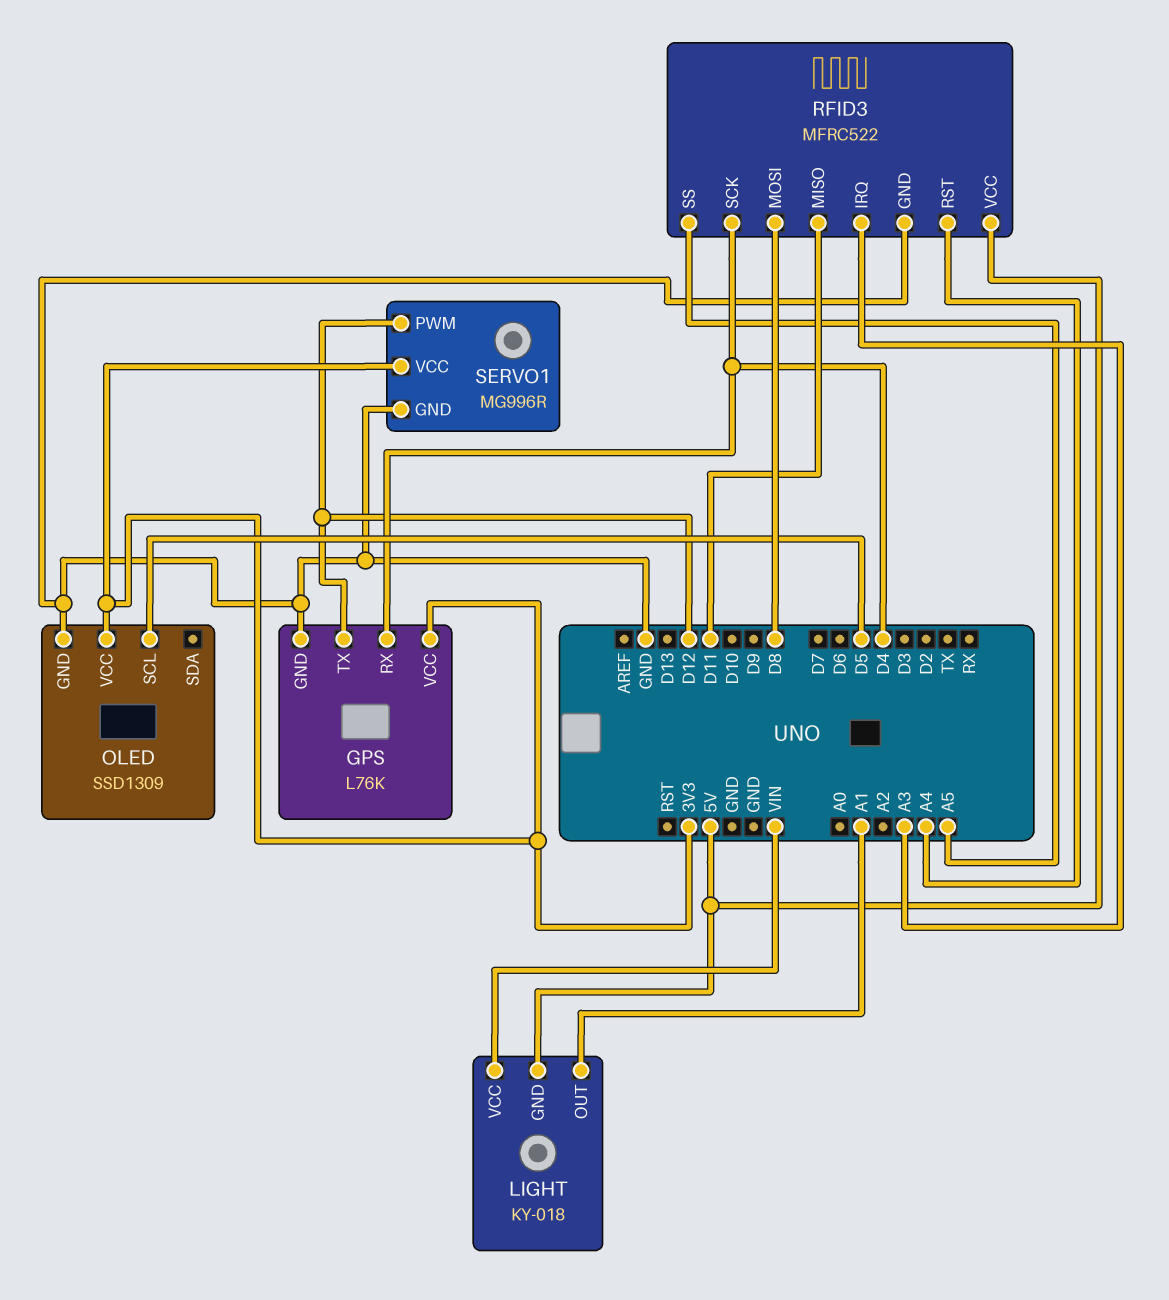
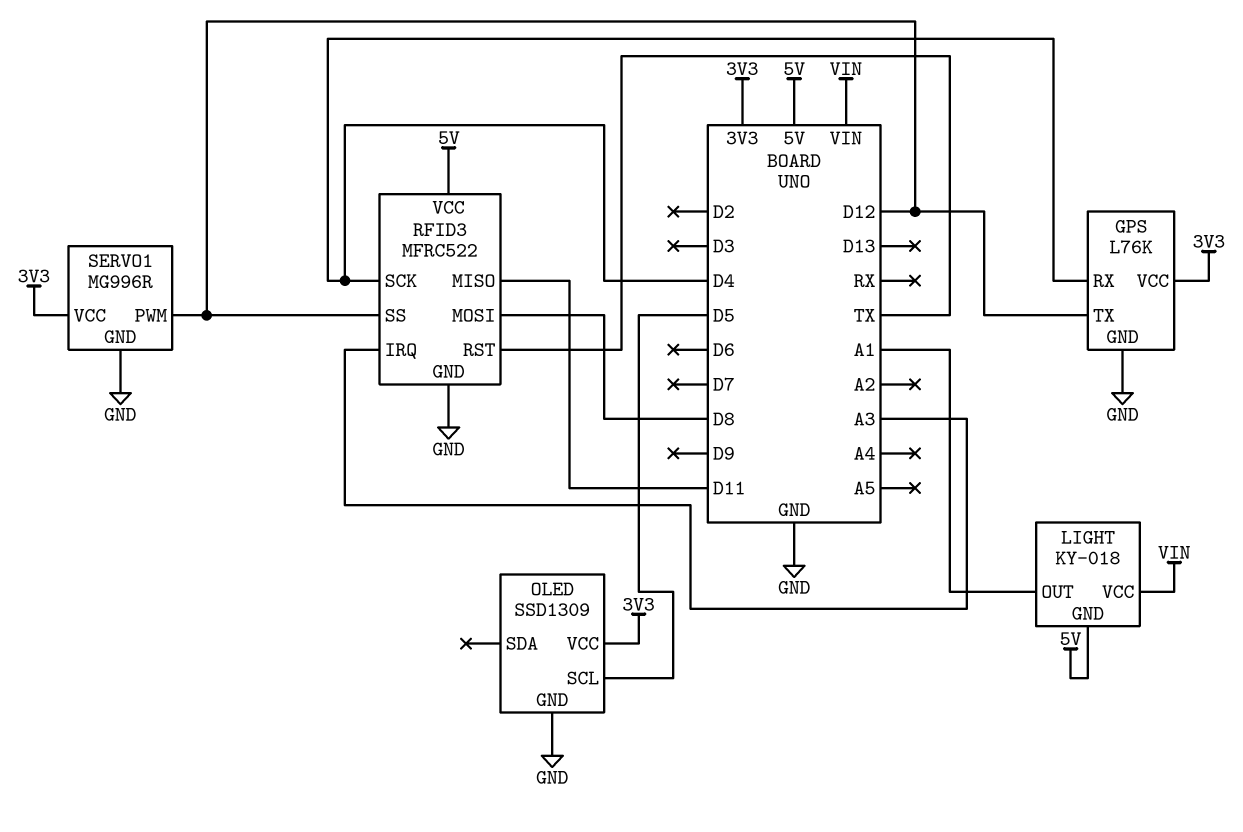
RFID3 pin RST: A4 -> TX
RFID3 pin SS: A5 -> D12

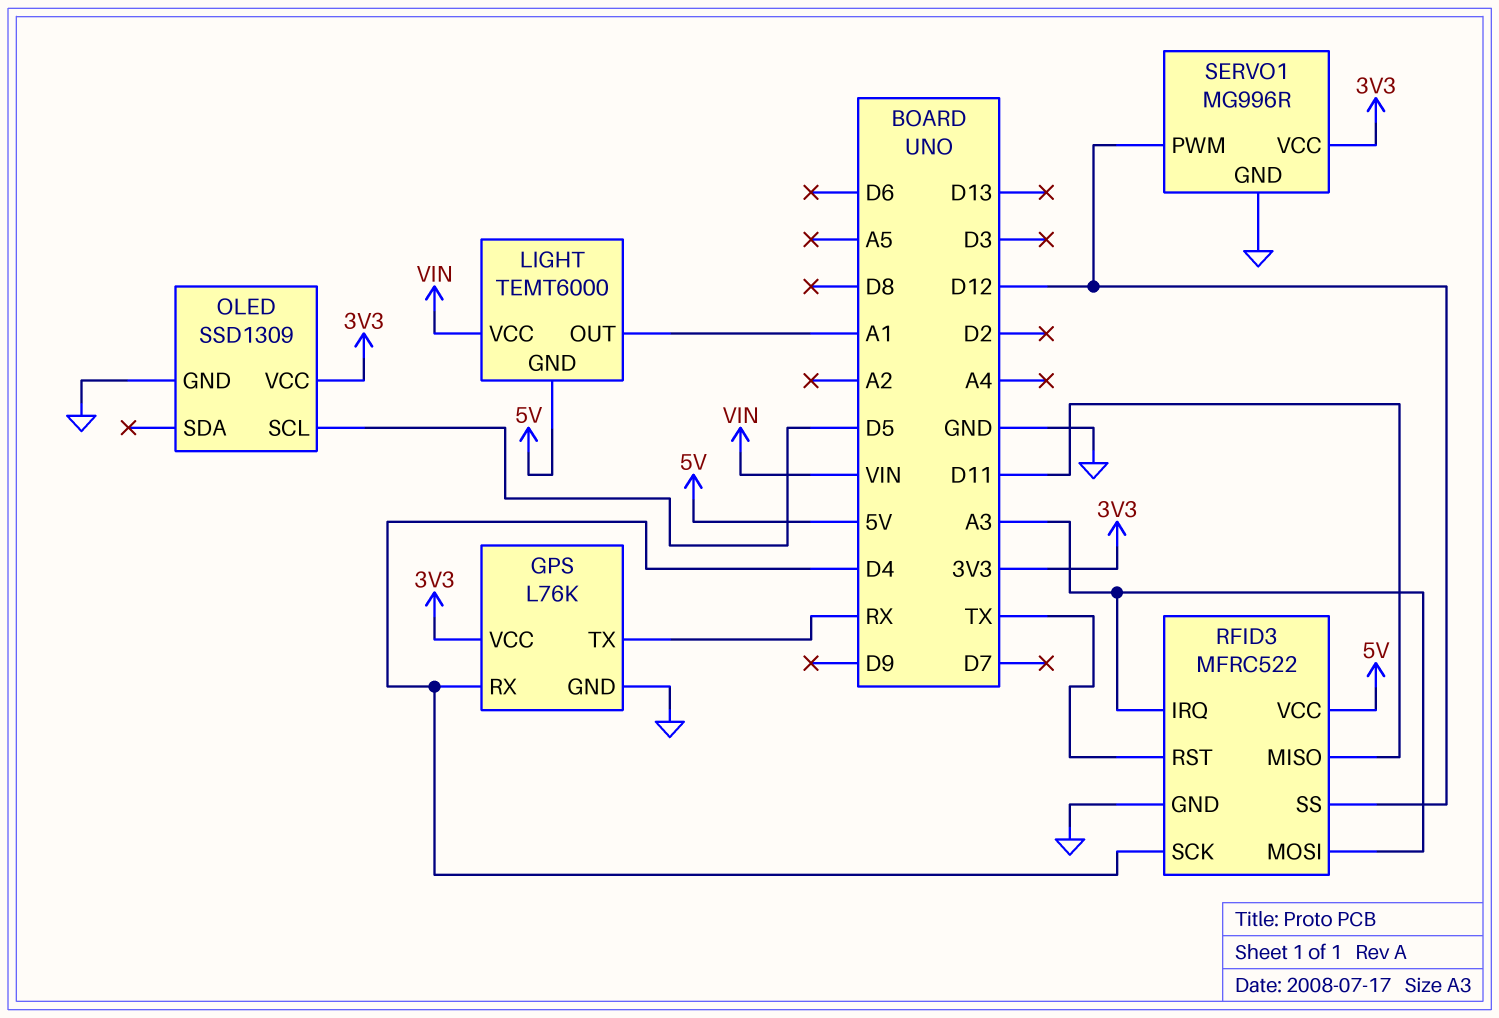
GPS pin TX: D12 -> RX
LIGHT: KY-018 -> TEMT6000
RFID3 pin MOSI: D8 -> A3

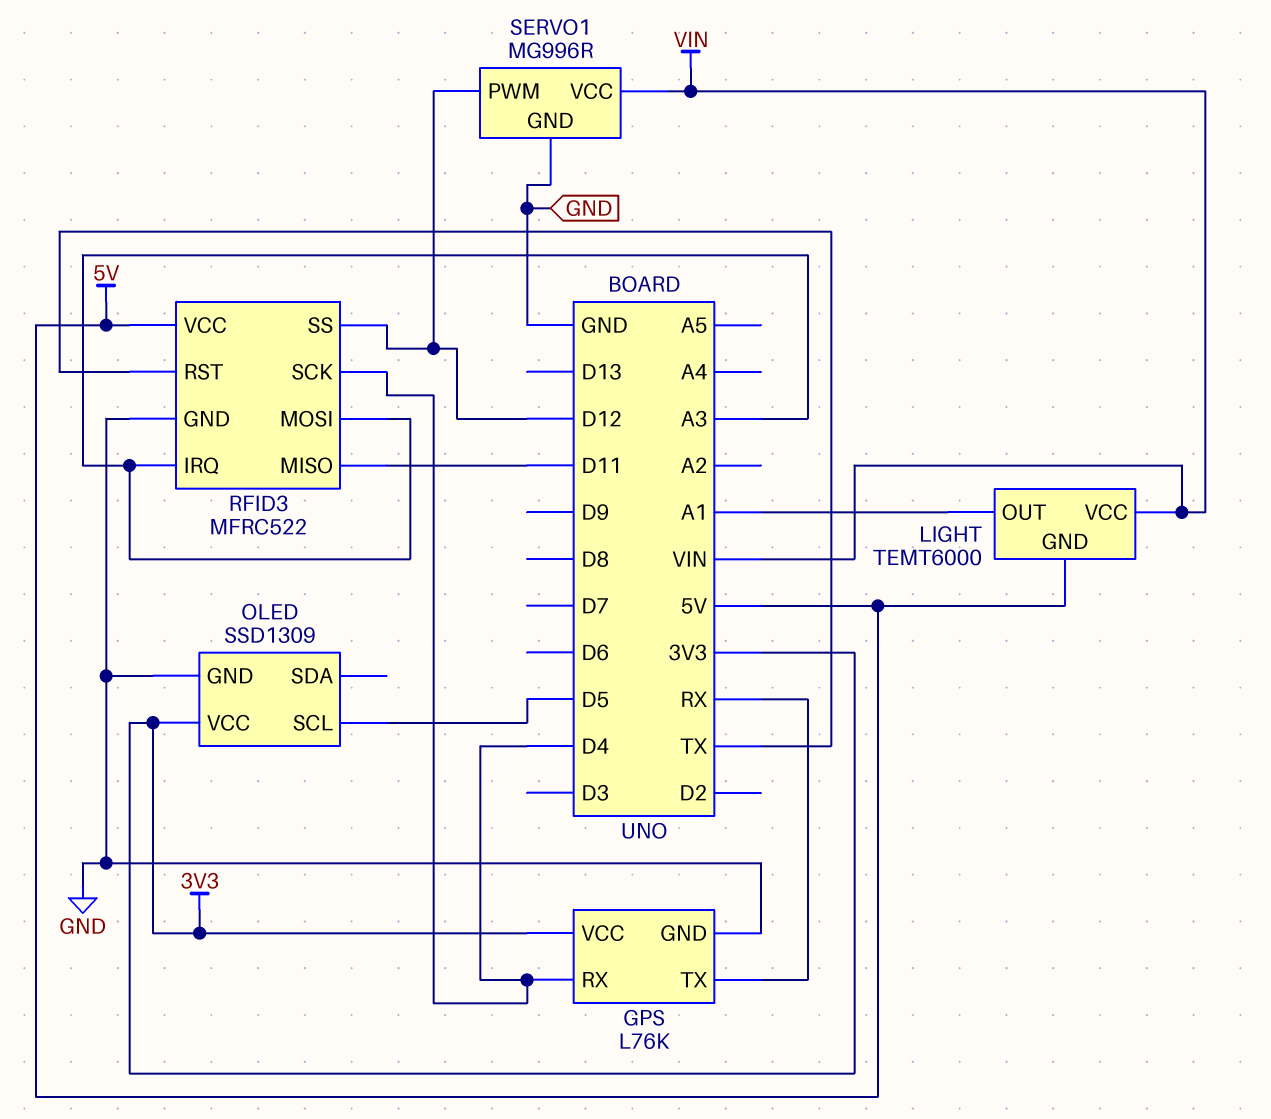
SERVO1 pin VCC: 3V3 -> VIN

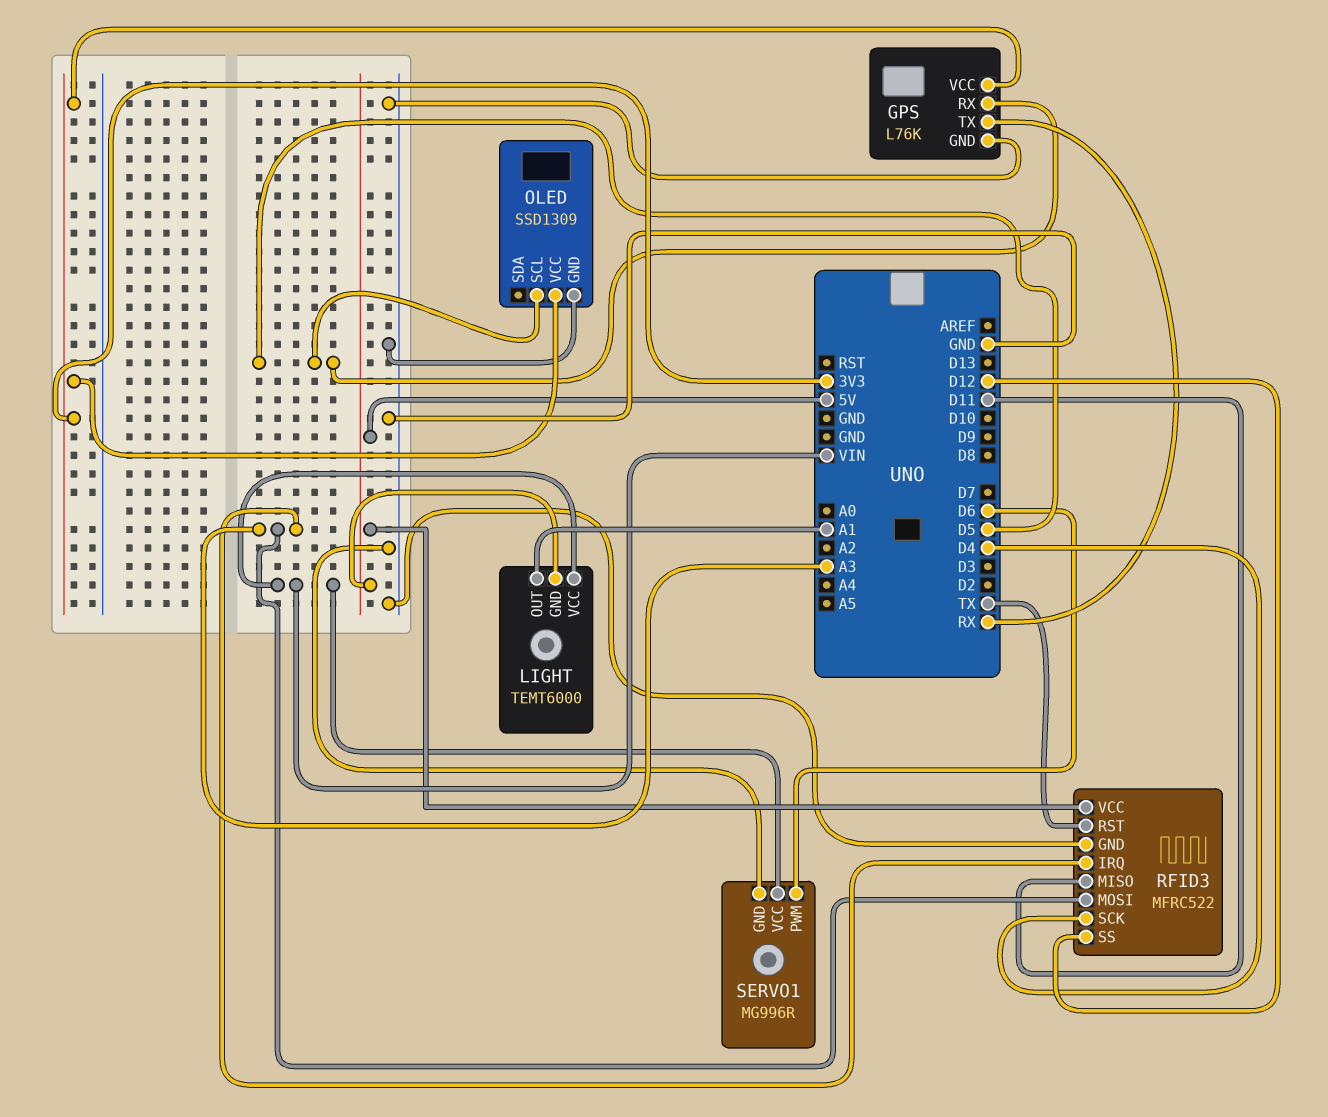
GPS pin RX: D4 -> D5
SERVO1 pin PWM: D12 -> D6

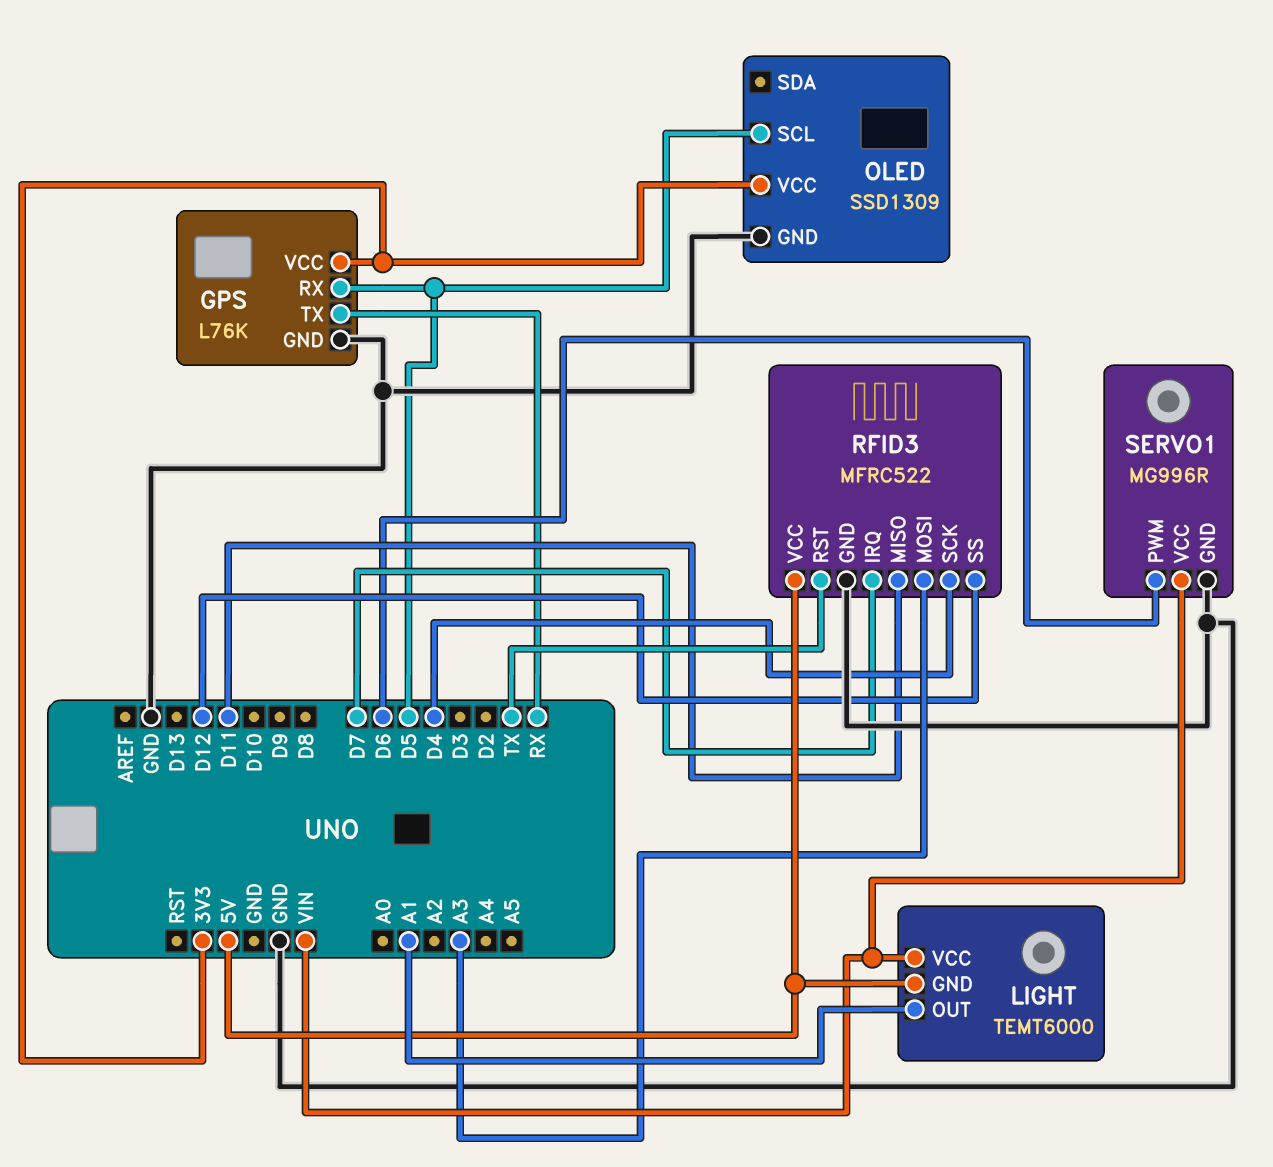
RFID3 pin IRQ: A3 -> D7

